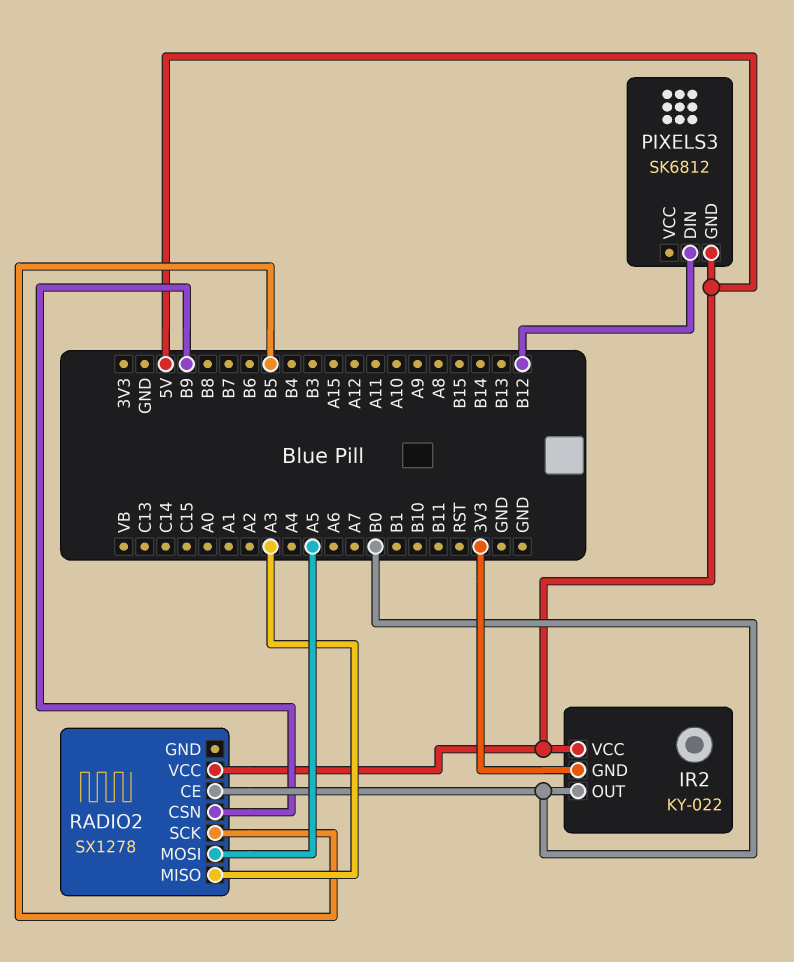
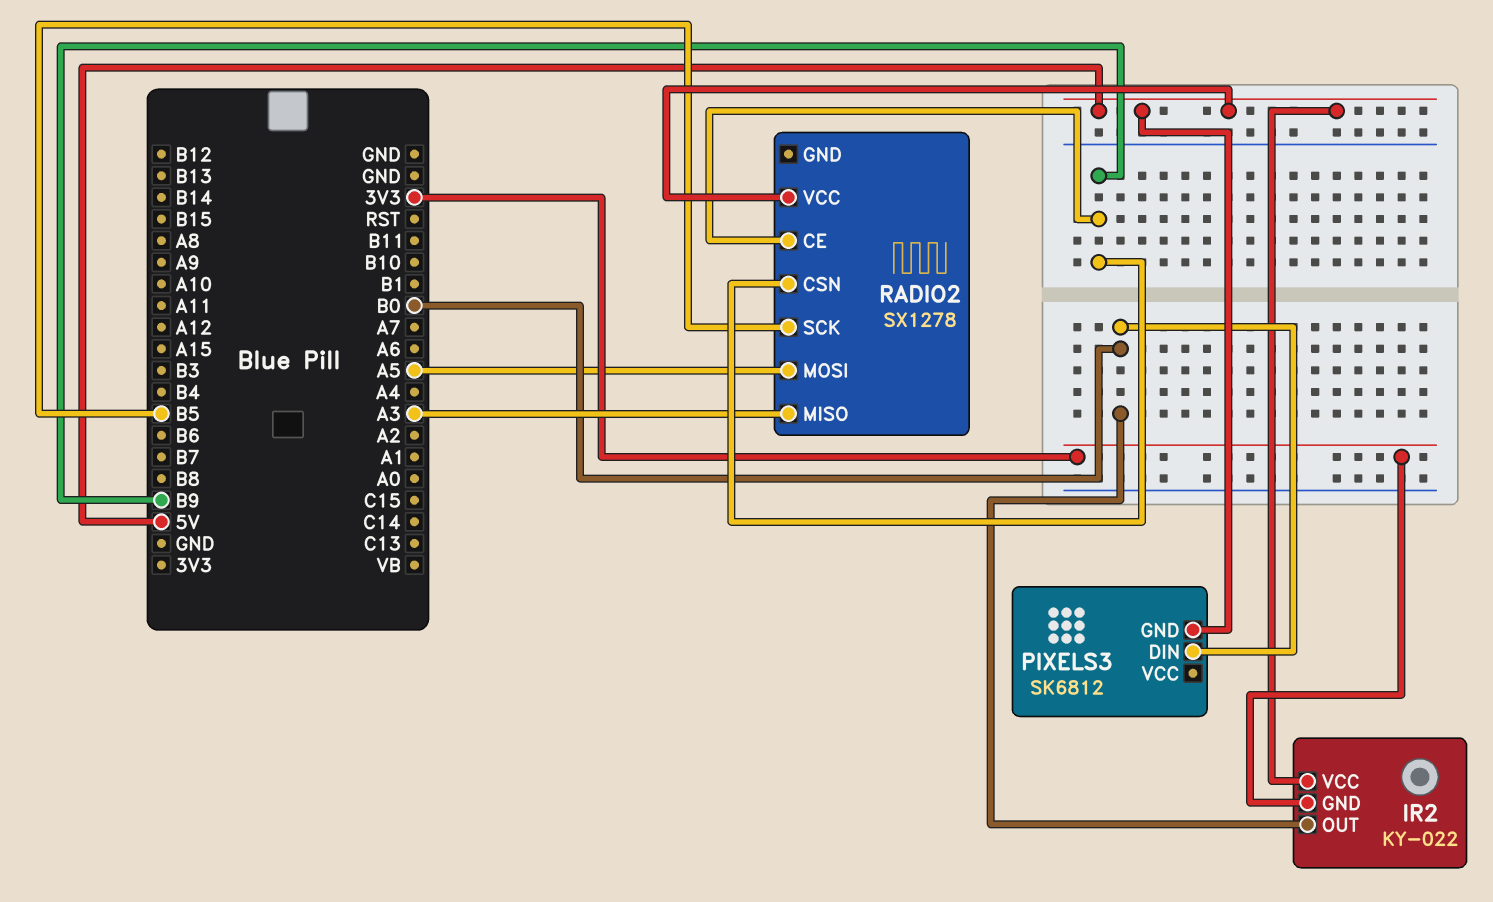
PIXELS3 pin DIN: B12 -> B0
RADIO2 pin CE: B0 -> B9

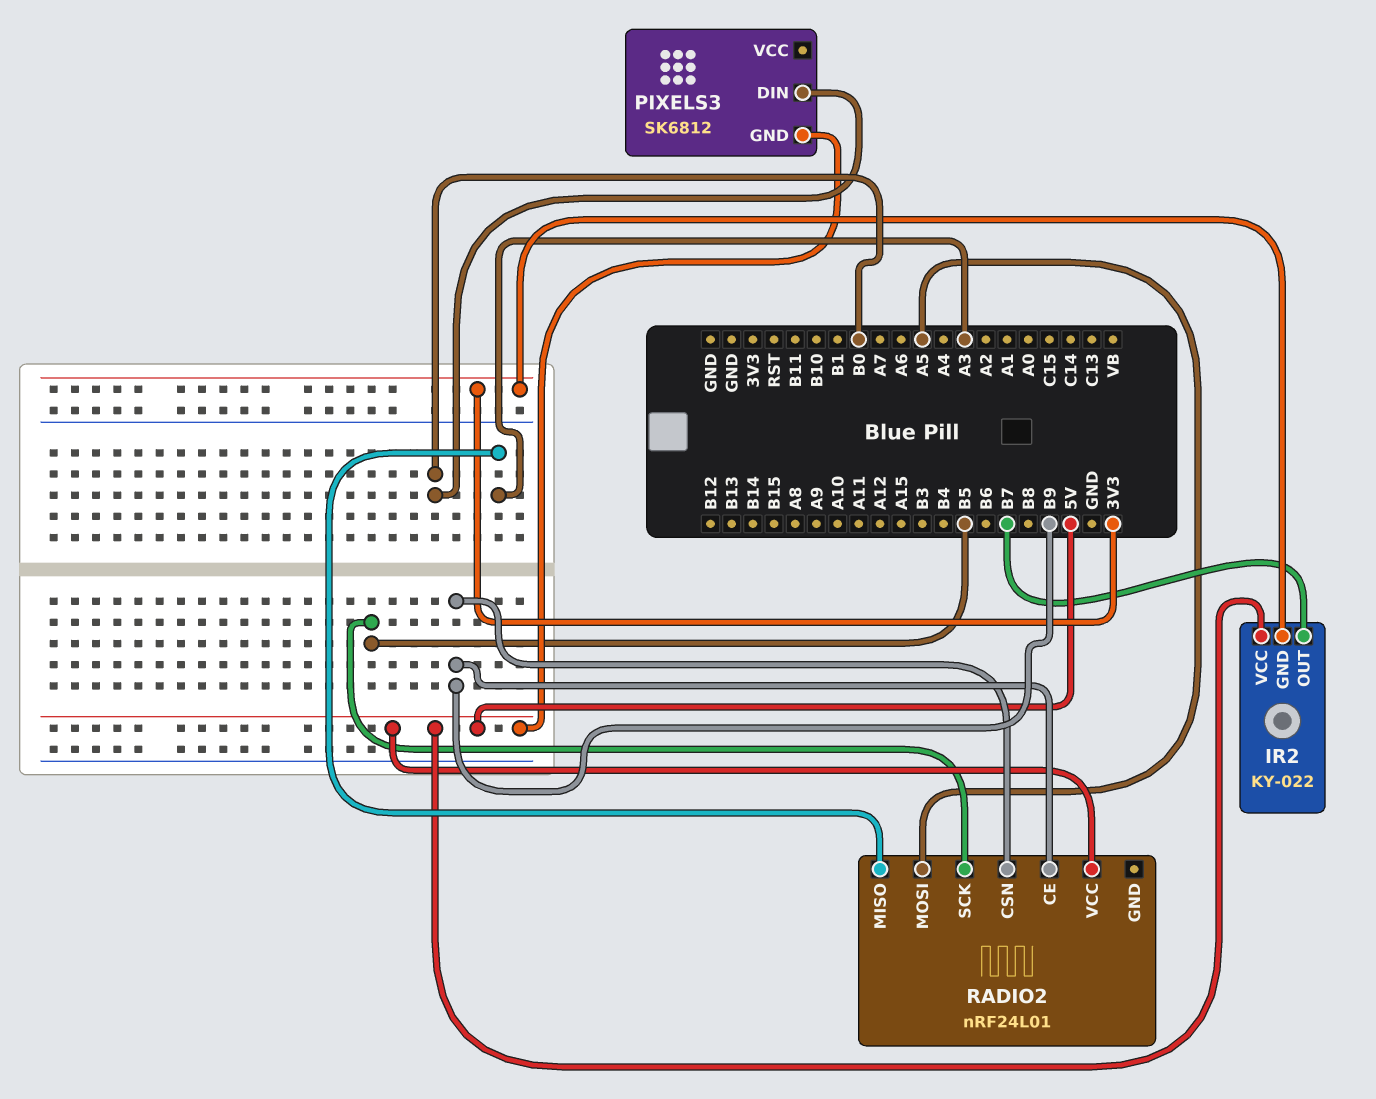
IR2 pin OUT: B0 -> B7
RADIO2: SX1278 -> nRF24L01

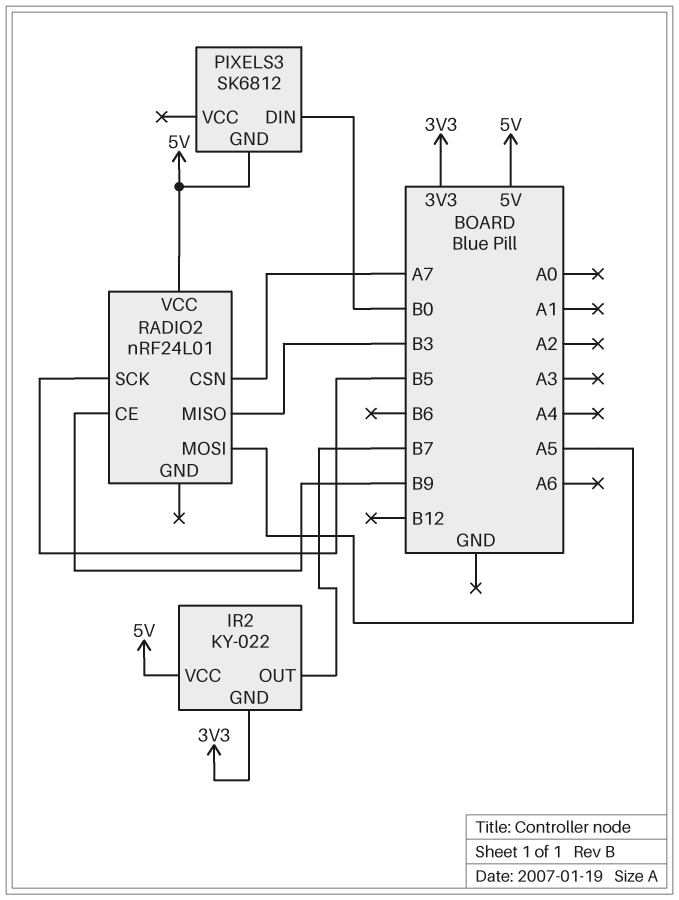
RADIO2 pin CSN: B9 -> A7
RADIO2 pin MISO: A3 -> B3

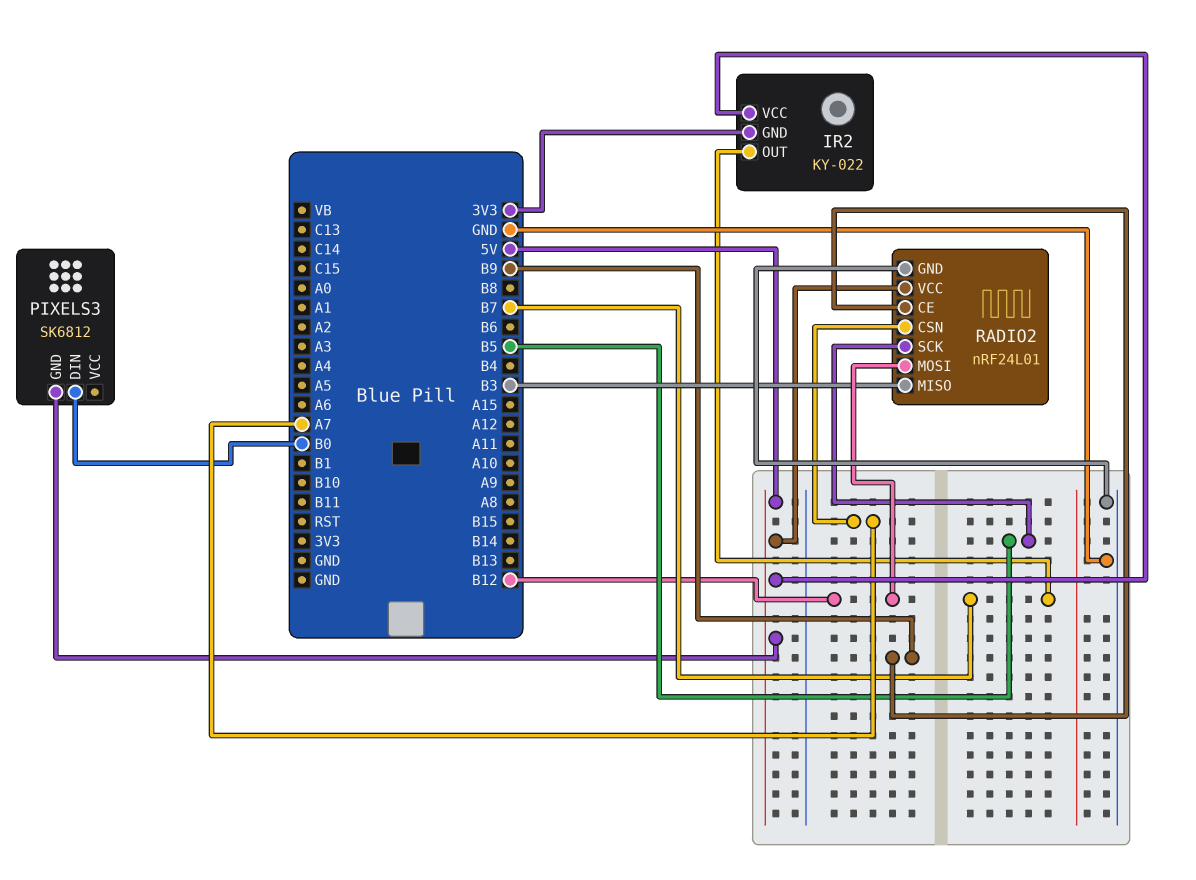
RADIO2 pin GND: none -> GND
RADIO2 pin MOSI: A5 -> B12

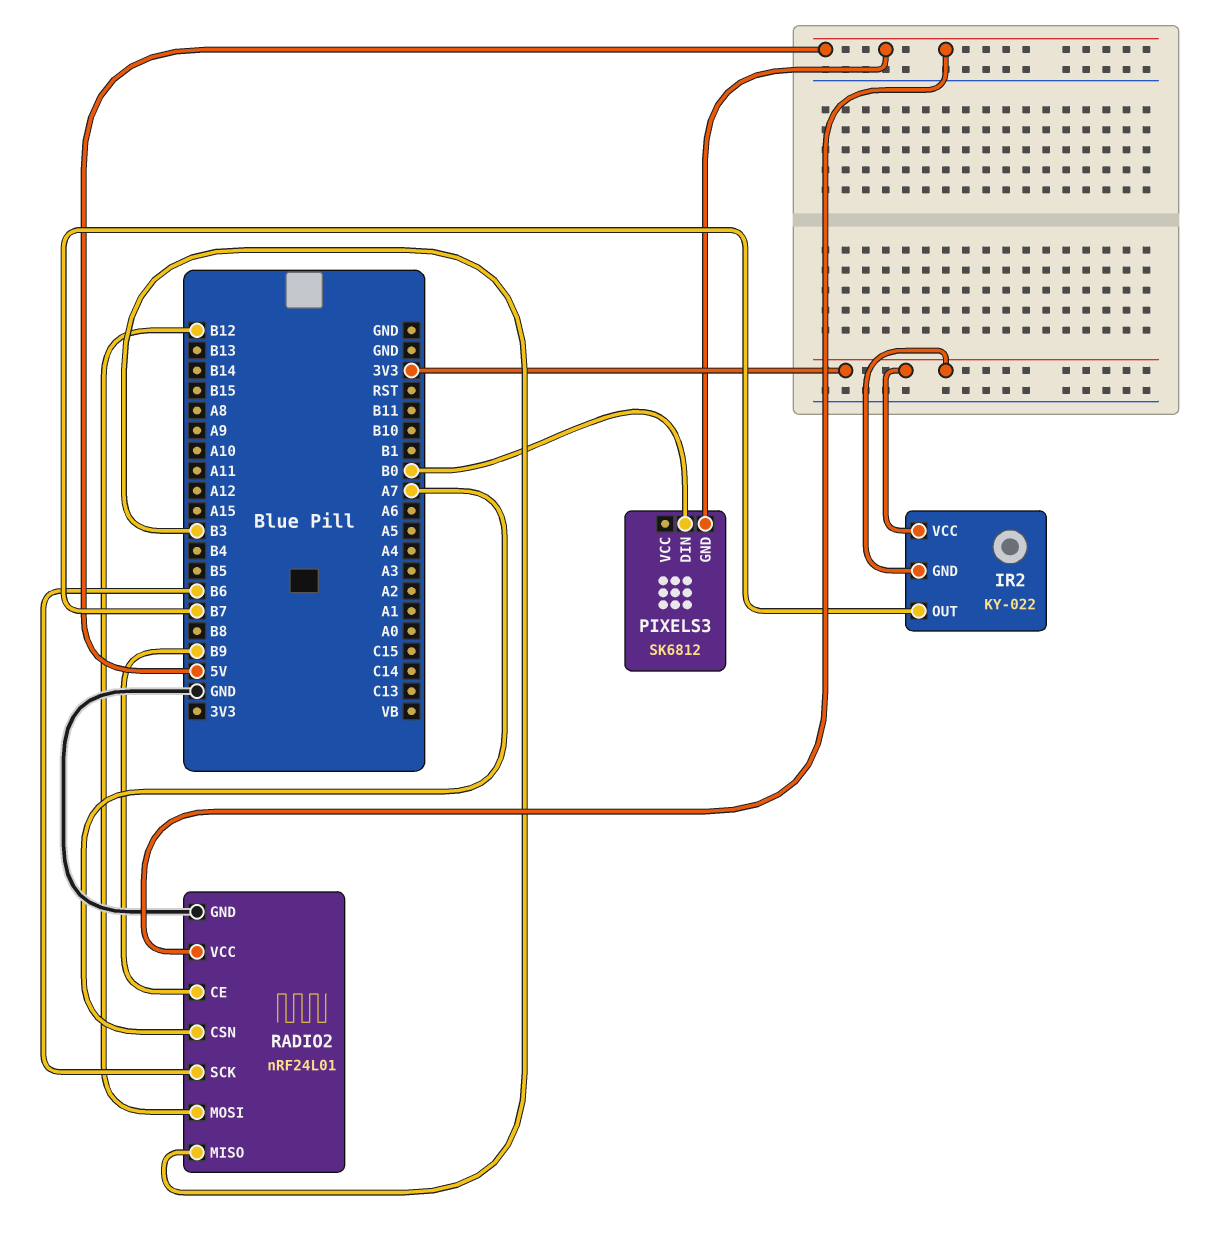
IR2 pin VCC: 5V -> 3V3
RADIO2 pin SCK: B5 -> B6

